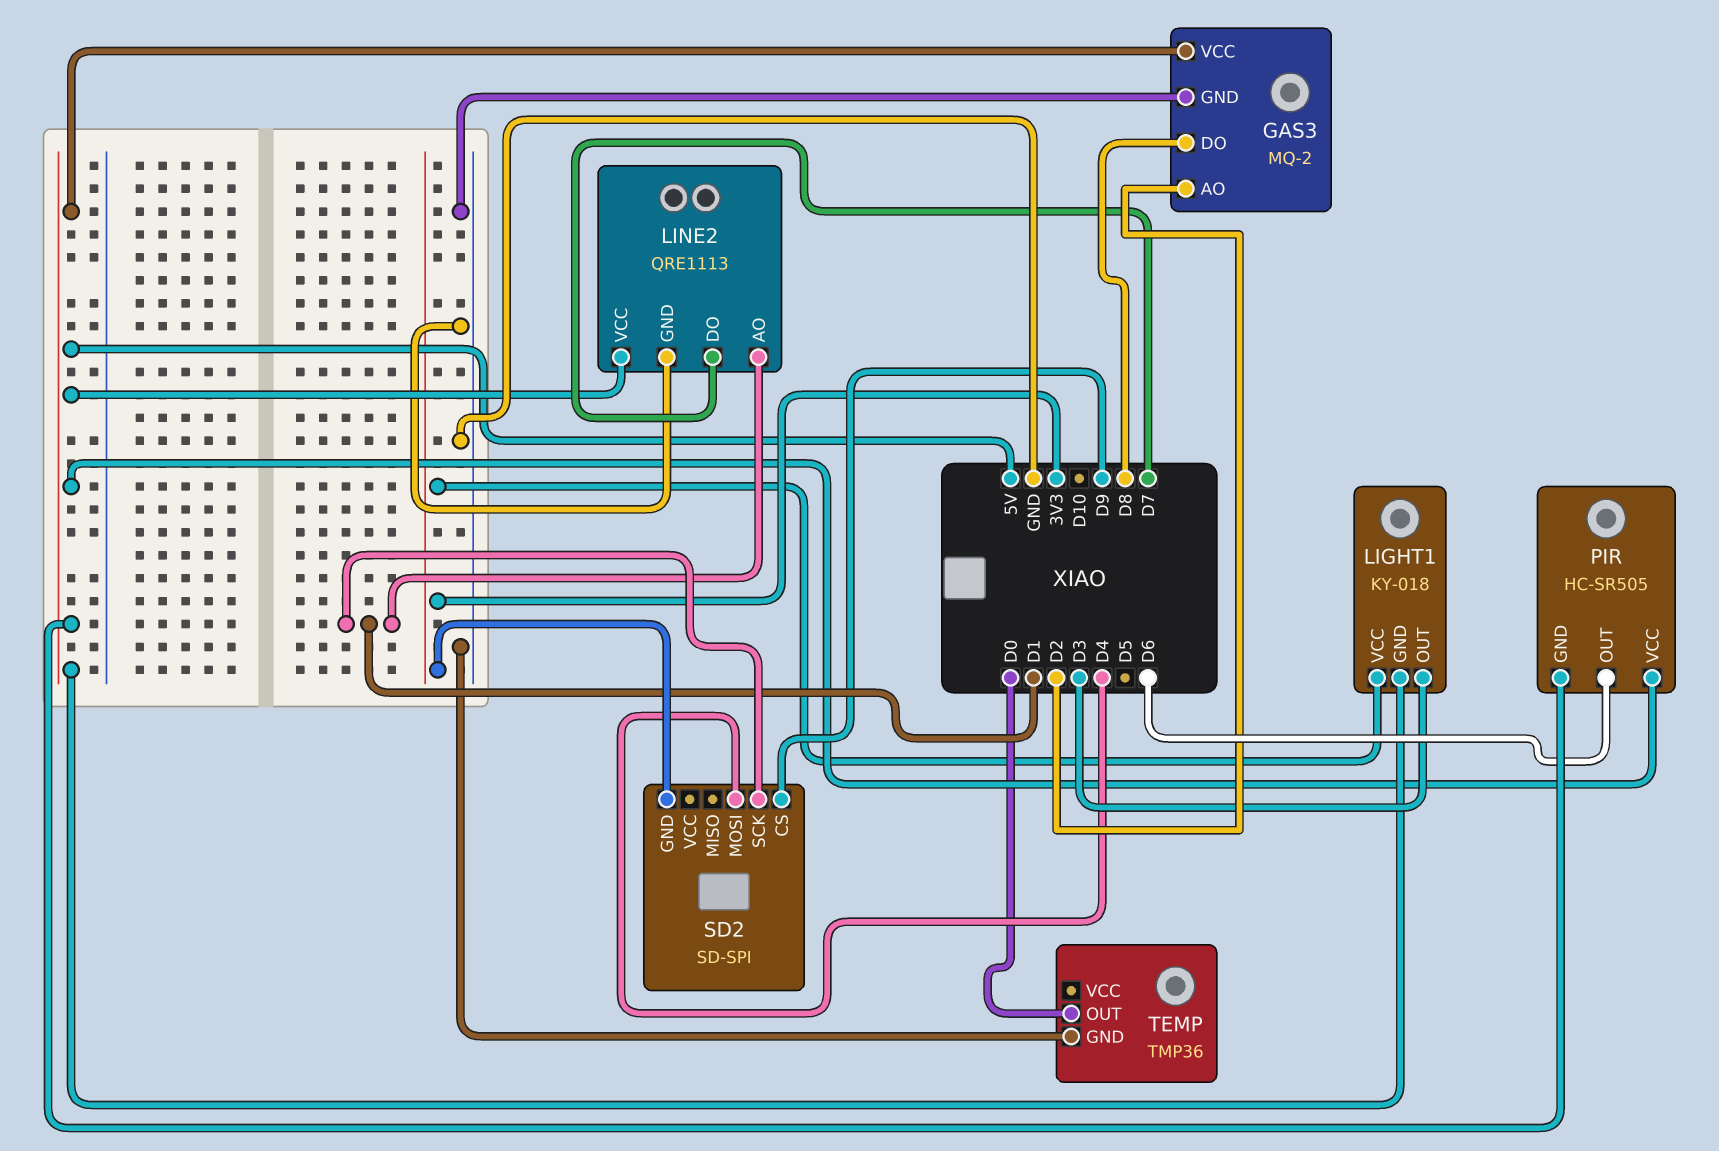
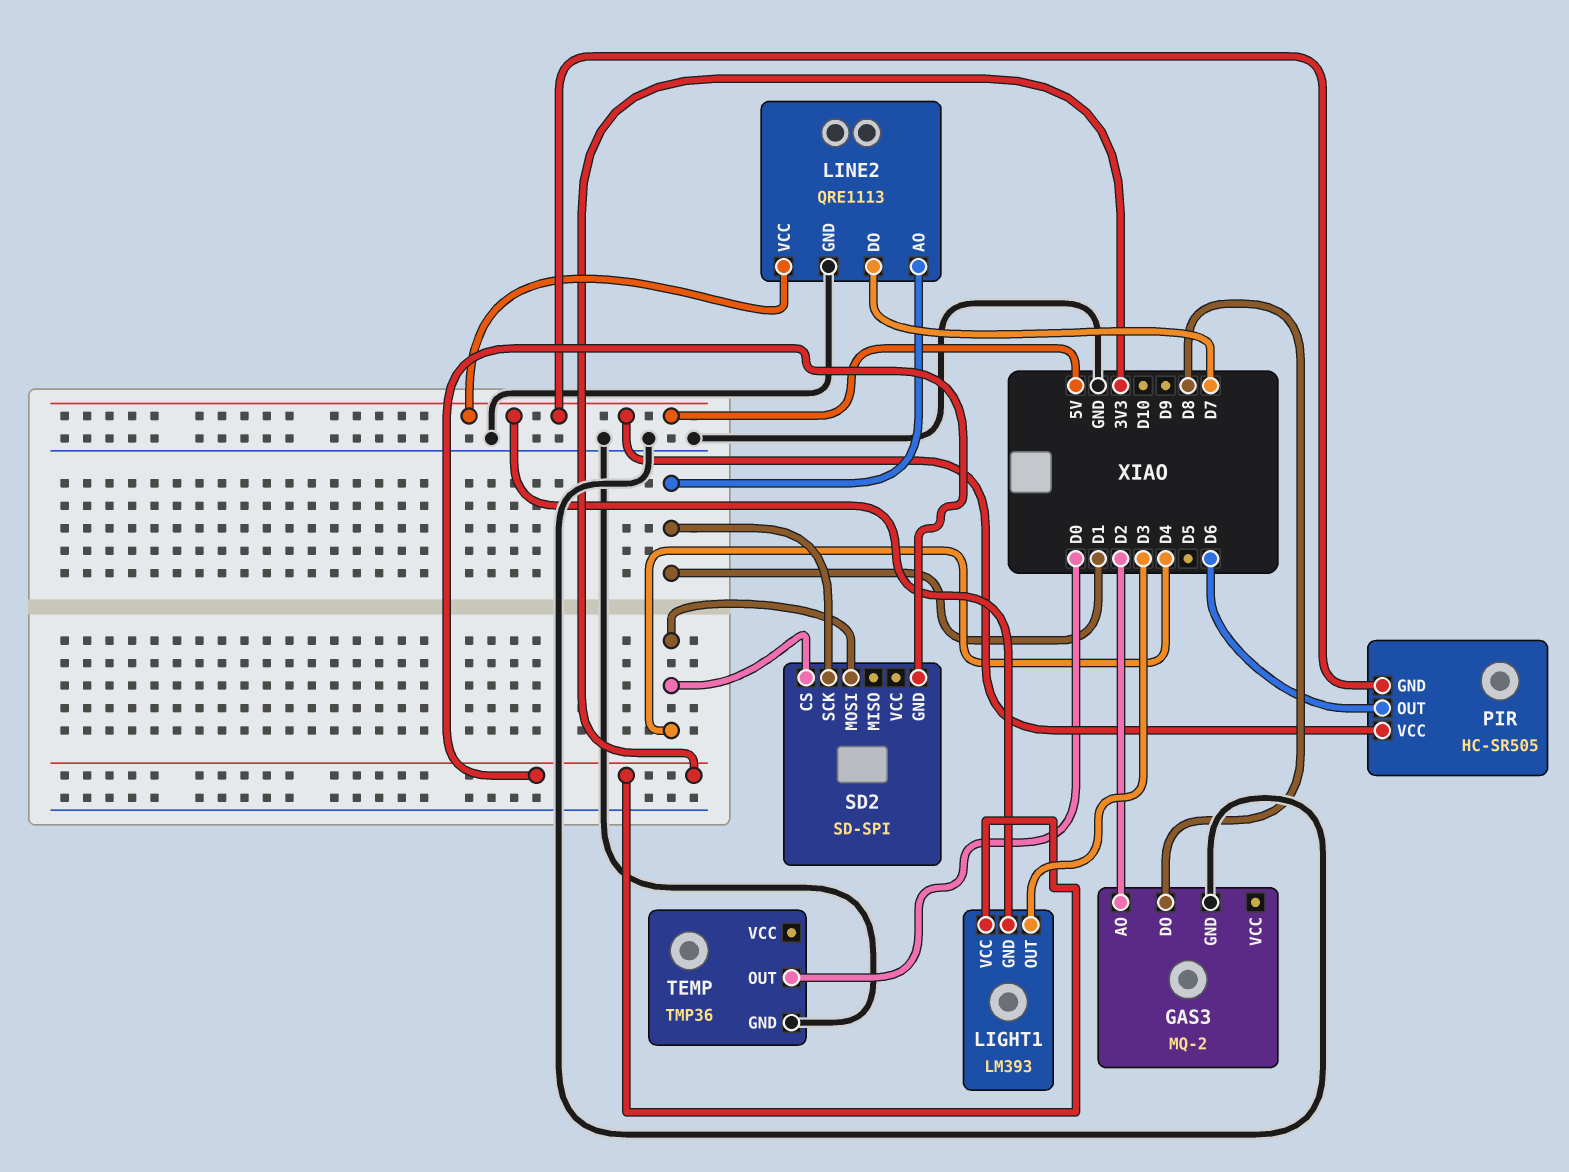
GAS3 pin VCC: 5V -> none
LIGHT1: KY-018 -> LM393
SD2 pin CS: D9 -> D4

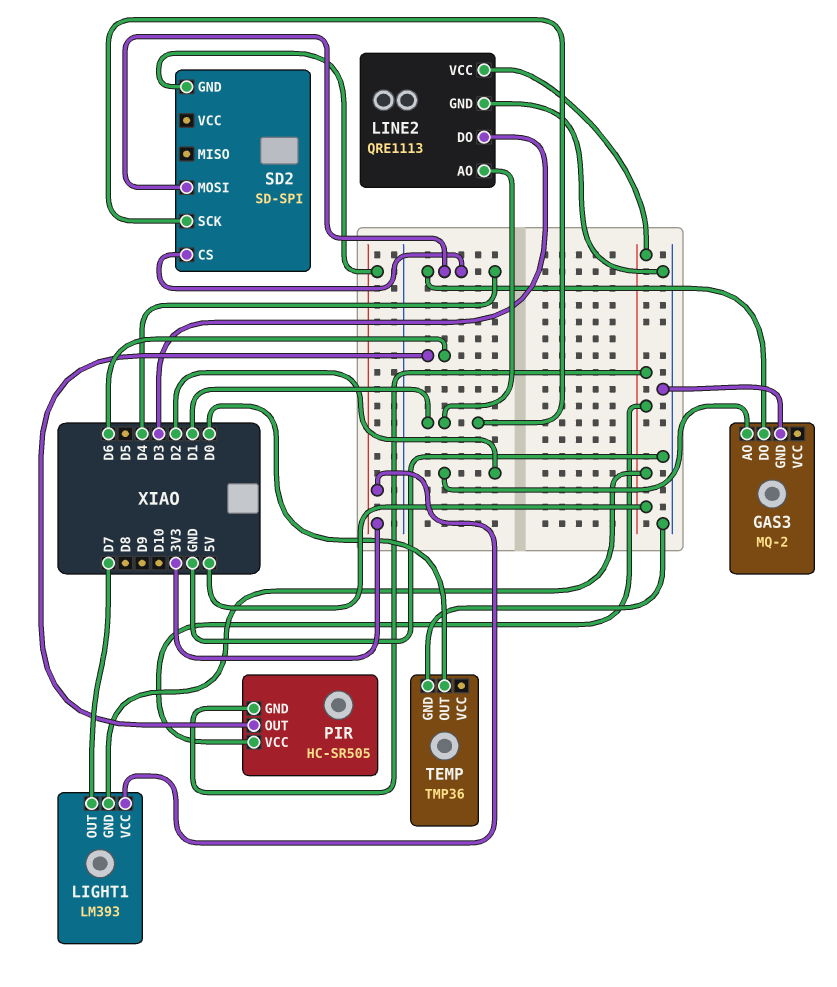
GAS3 pin DO: D8 -> D4
LIGHT1 pin OUT: D3 -> D7
LINE2 pin DO: D7 -> D3

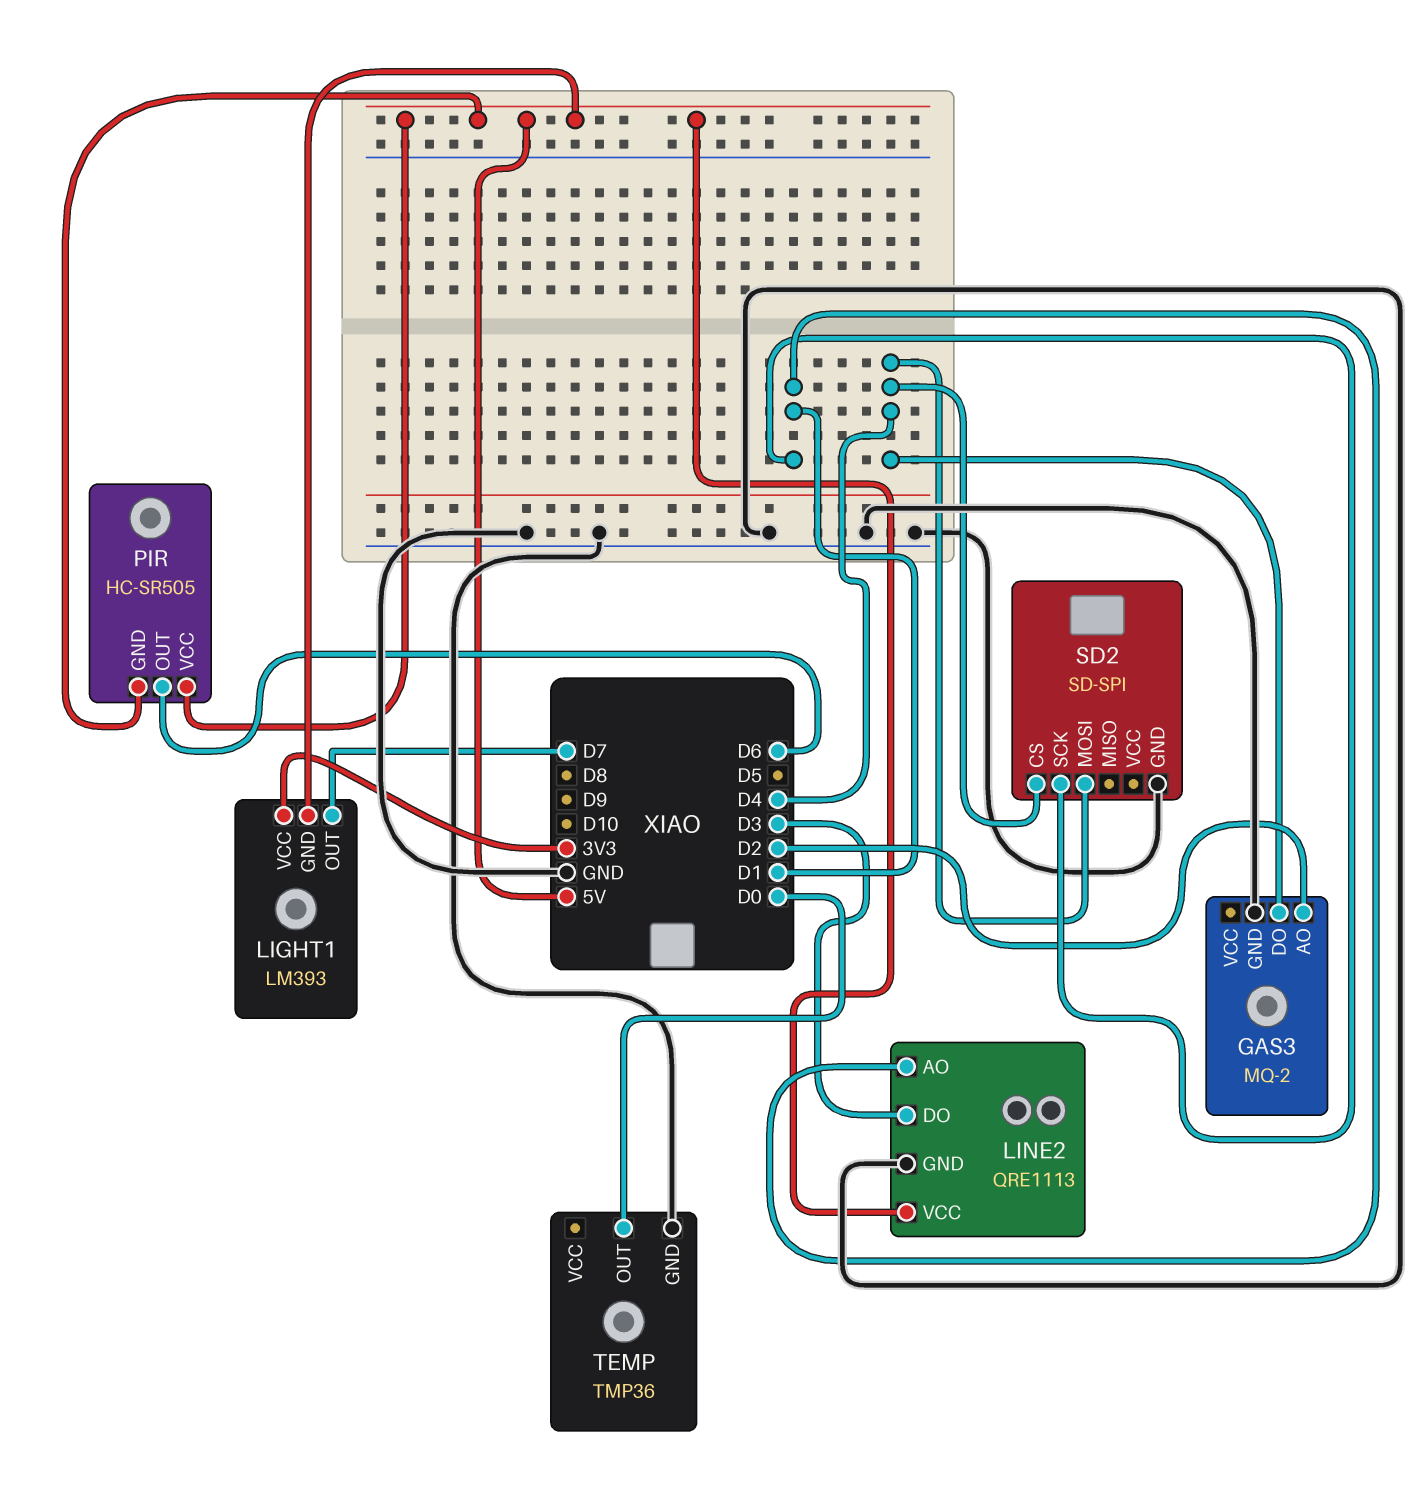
SD2 pin GND: 3V3 -> GND

